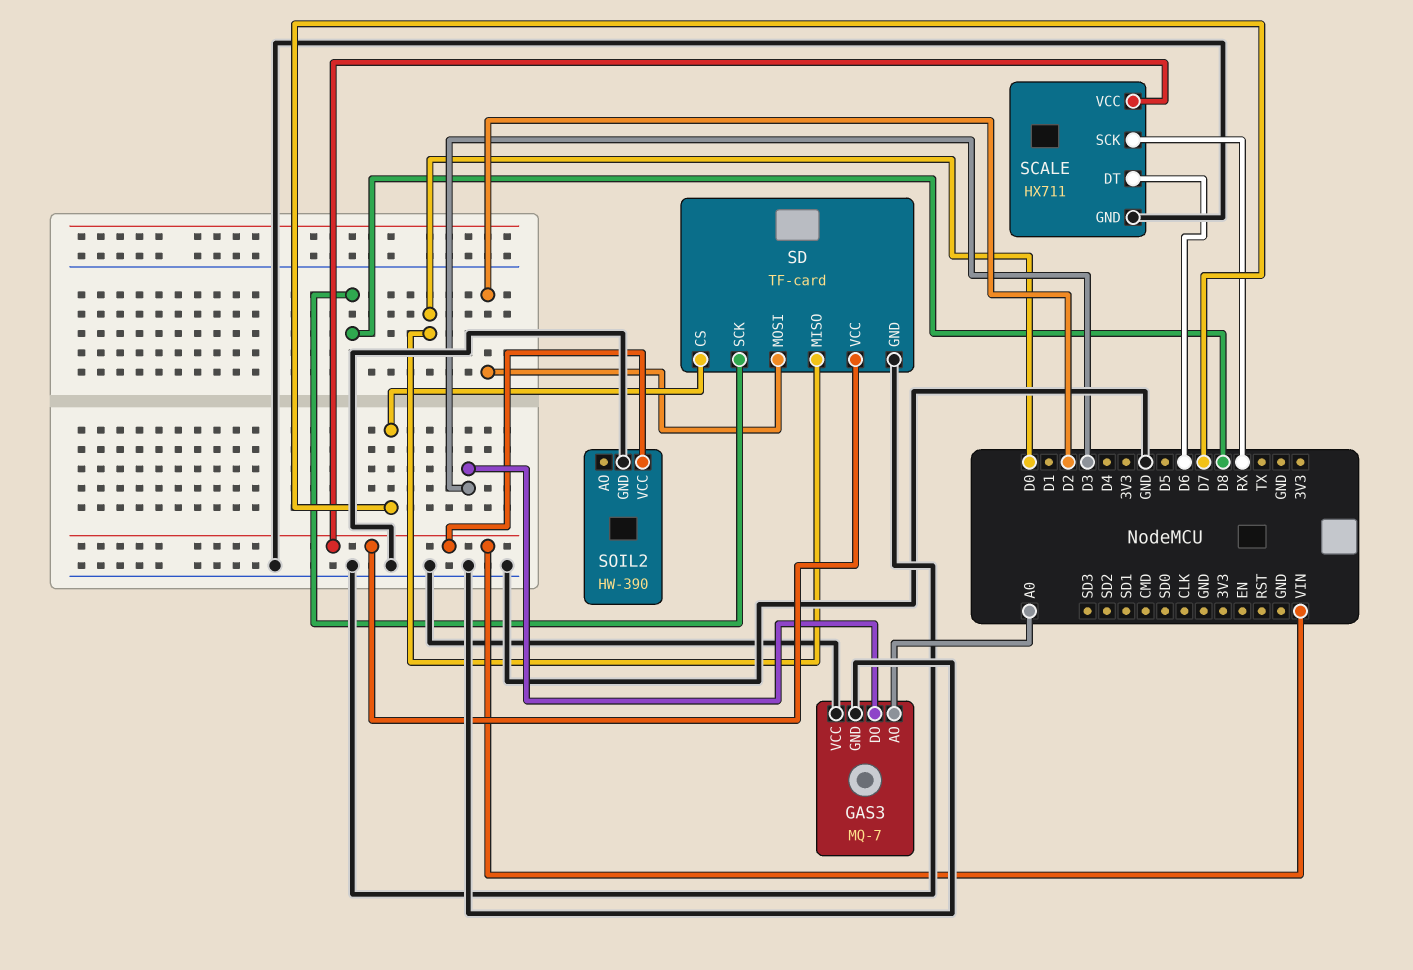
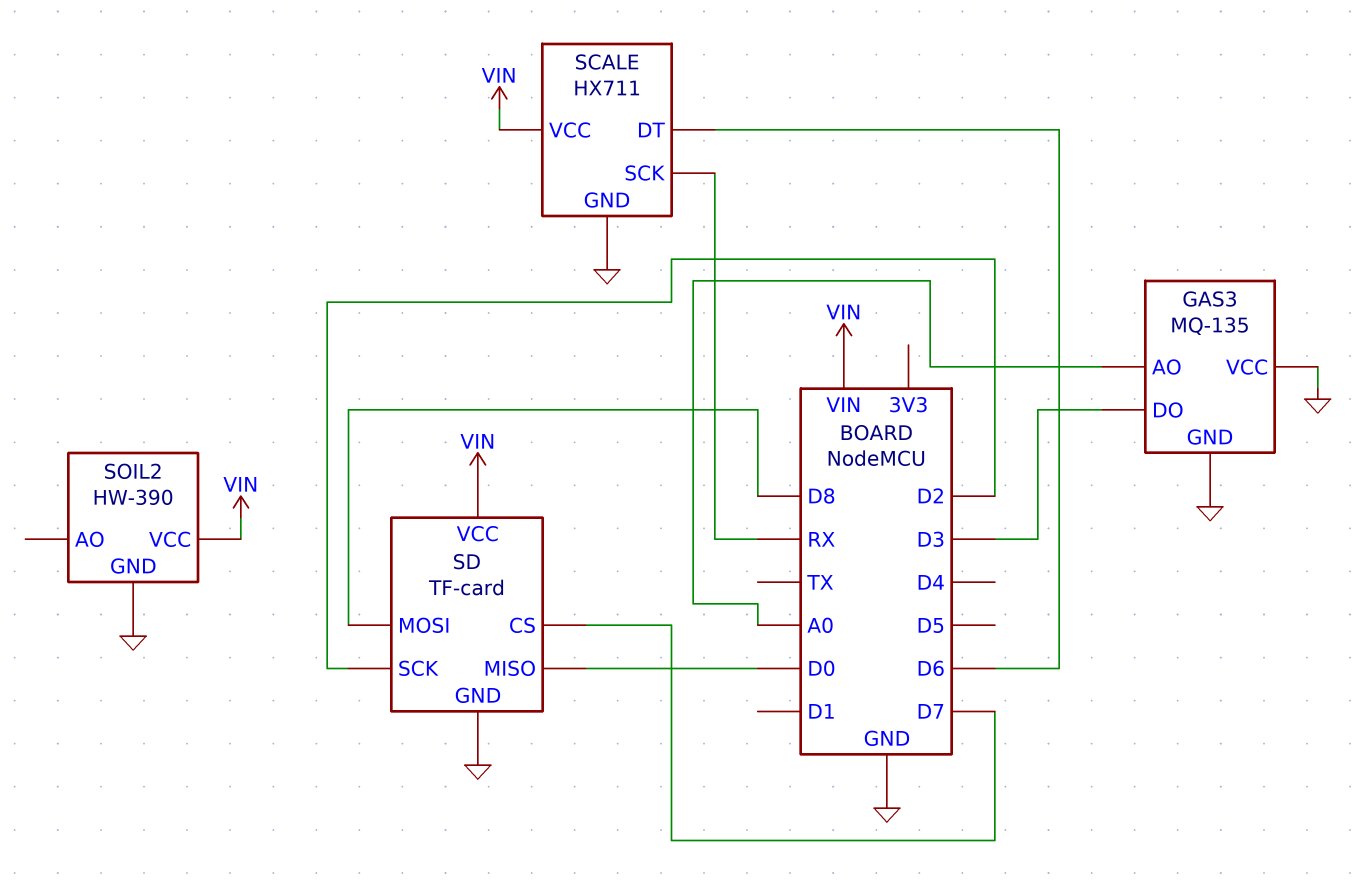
GAS3: MQ-7 -> MQ-135
SD pin MOSI: D2 -> D8
SD pin SCK: D8 -> D2

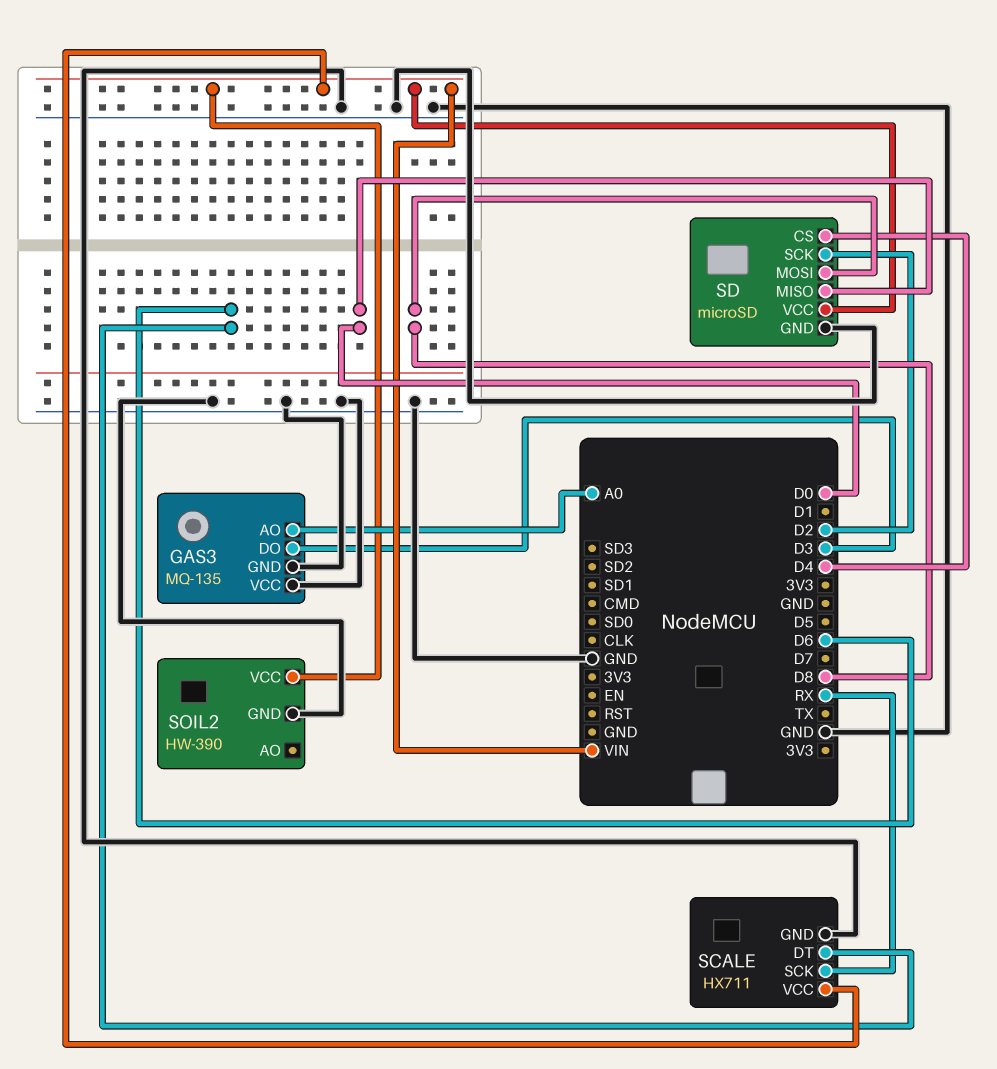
SD: TF-card -> microSD
SD pin CS: D7 -> D4

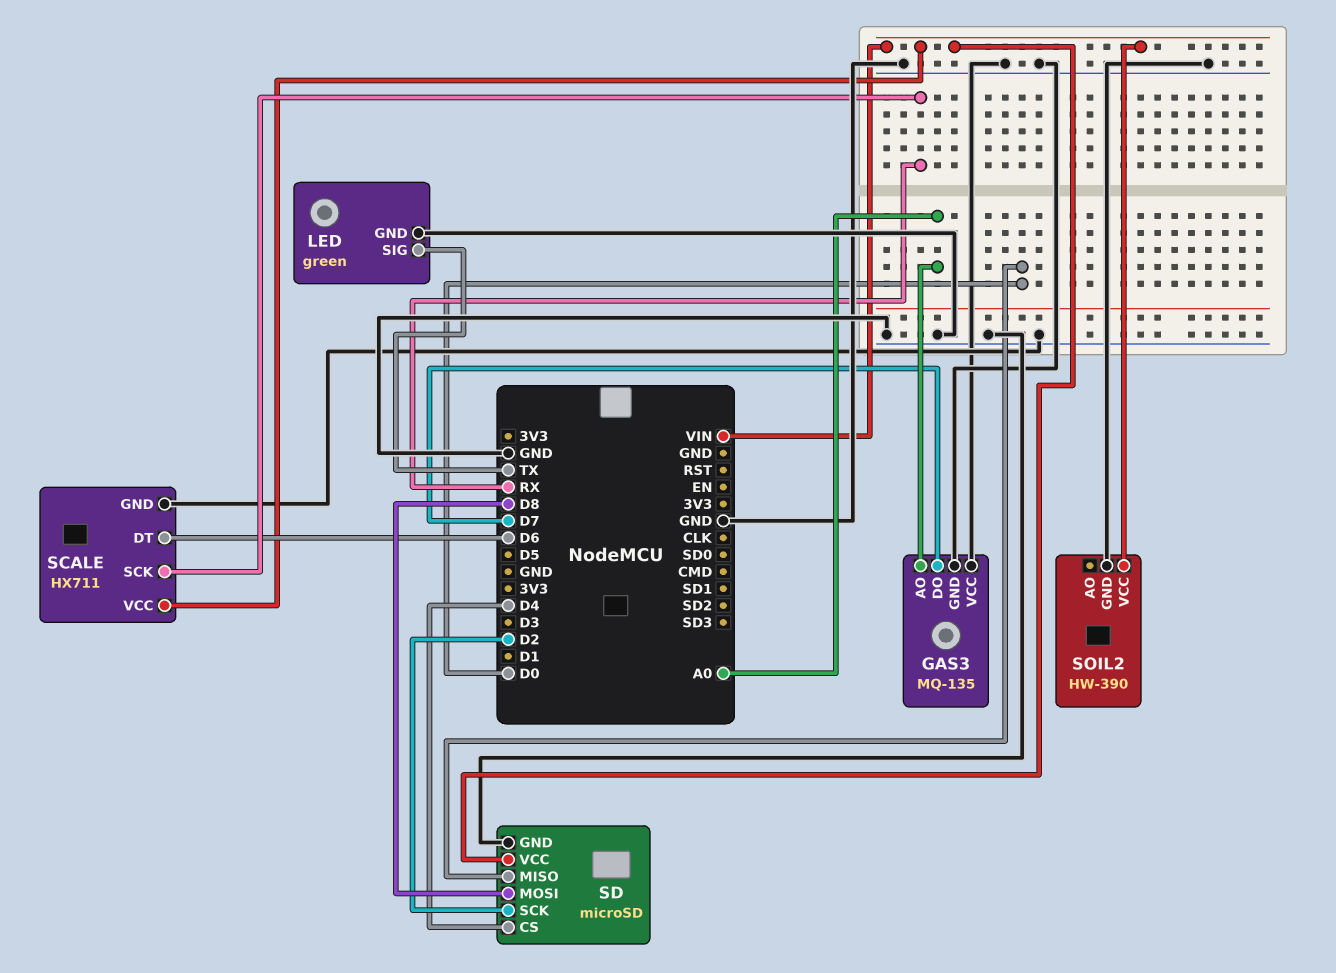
GAS3 pin DO: D3 -> D7
LED: none -> green
LED pin GND: none -> GND
LED pin SIG: none -> TX

